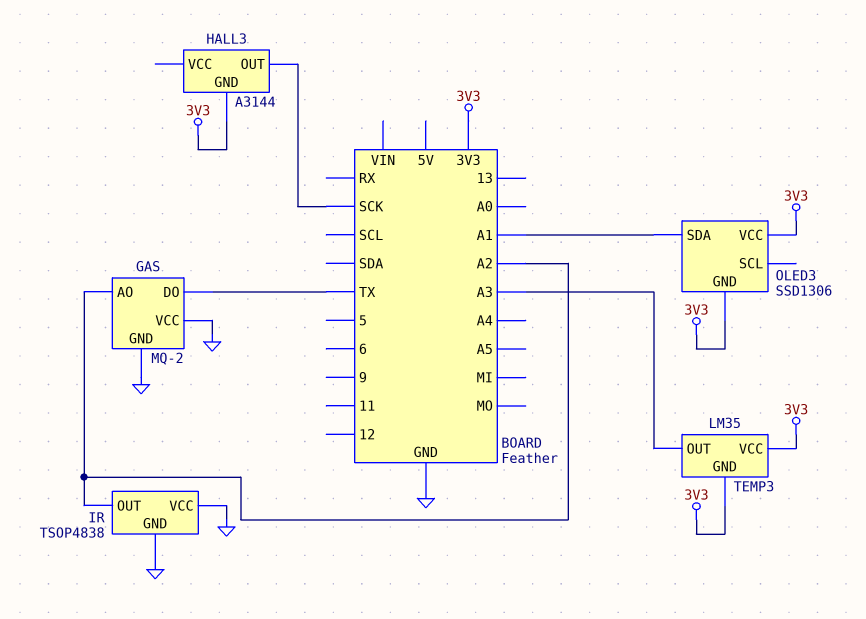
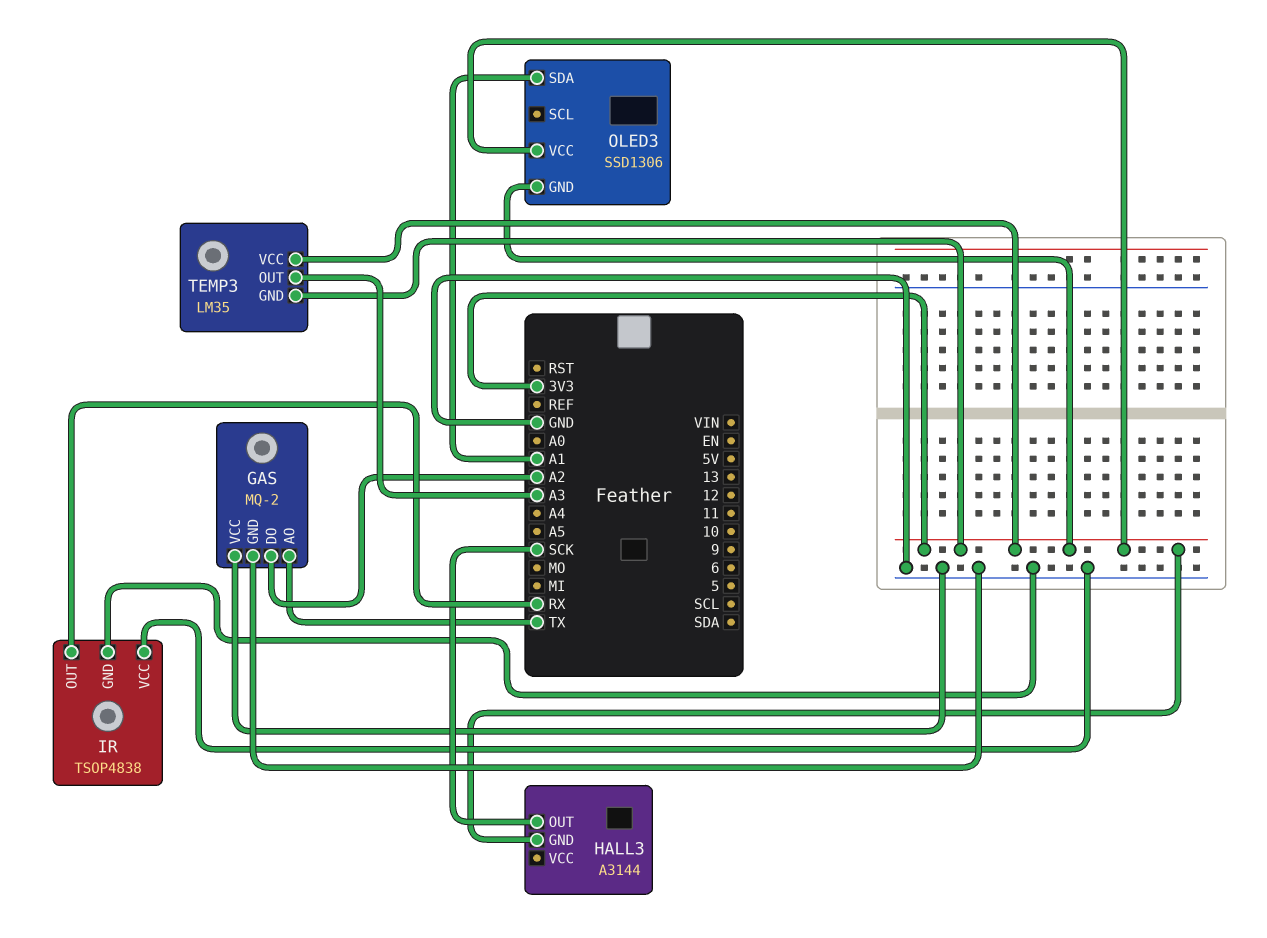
GAS pin AO: A2 -> TX
GAS pin DO: TX -> A2
IR pin OUT: A2 -> RX

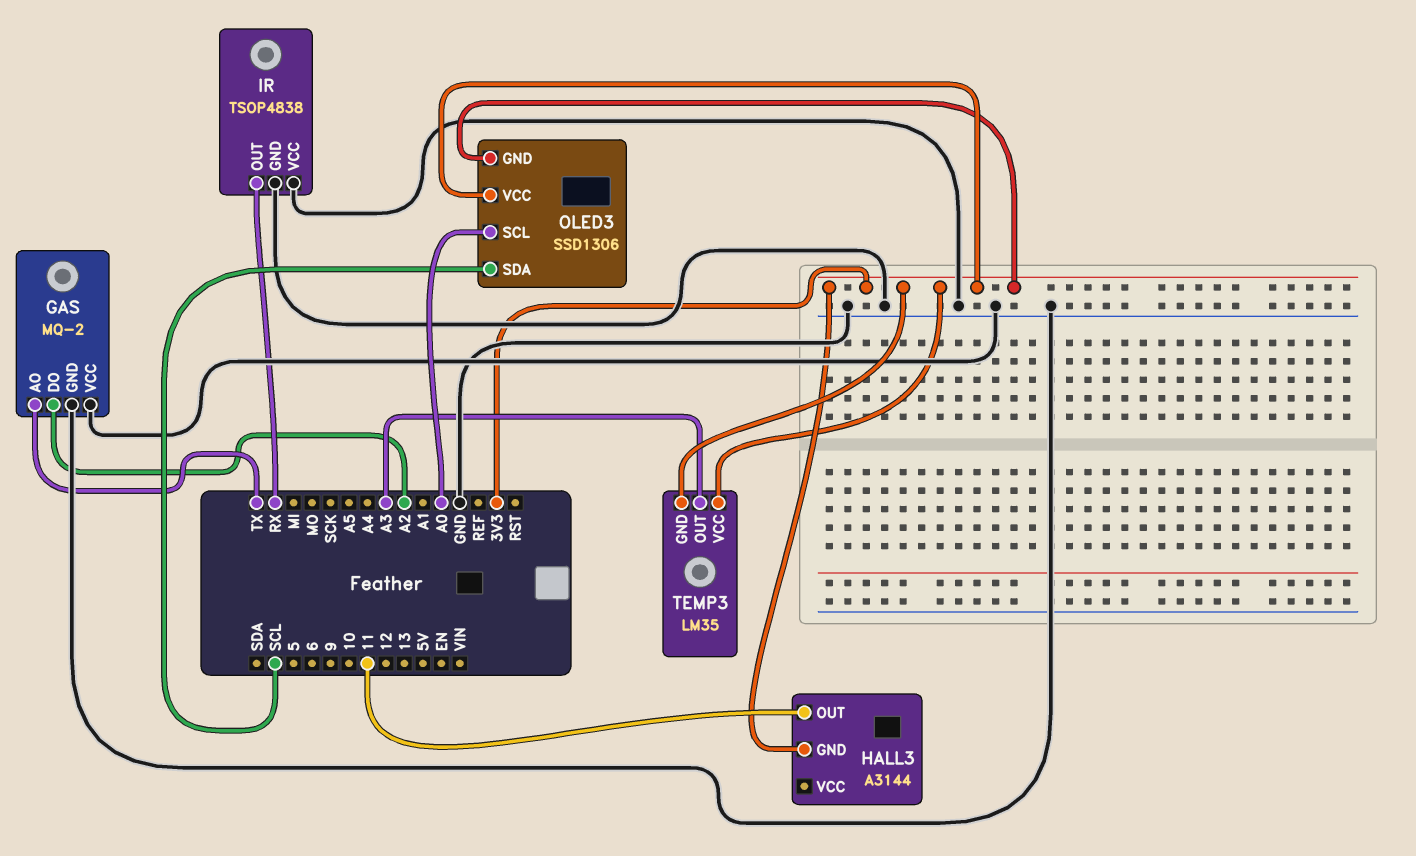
HALL3 pin OUT: SCK -> 11
OLED3 pin SCL: none -> A0
OLED3 pin SDA: A1 -> SCL

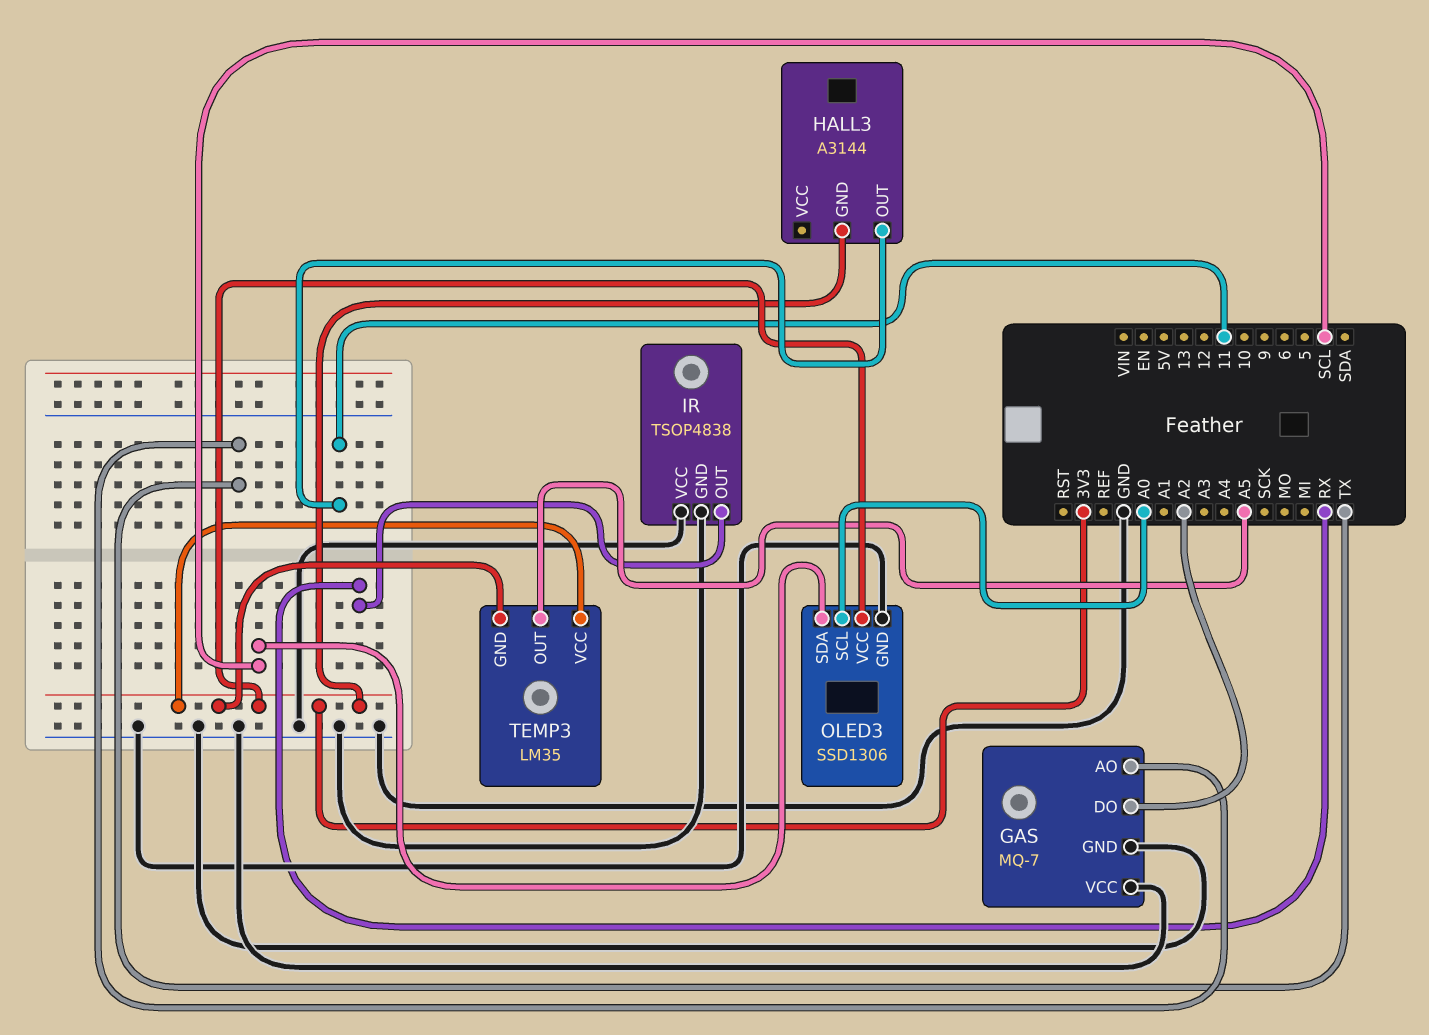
GAS: MQ-2 -> MQ-7
OLED3 pin GND: 3V3 -> GND
TEMP3 pin OUT: A3 -> A5

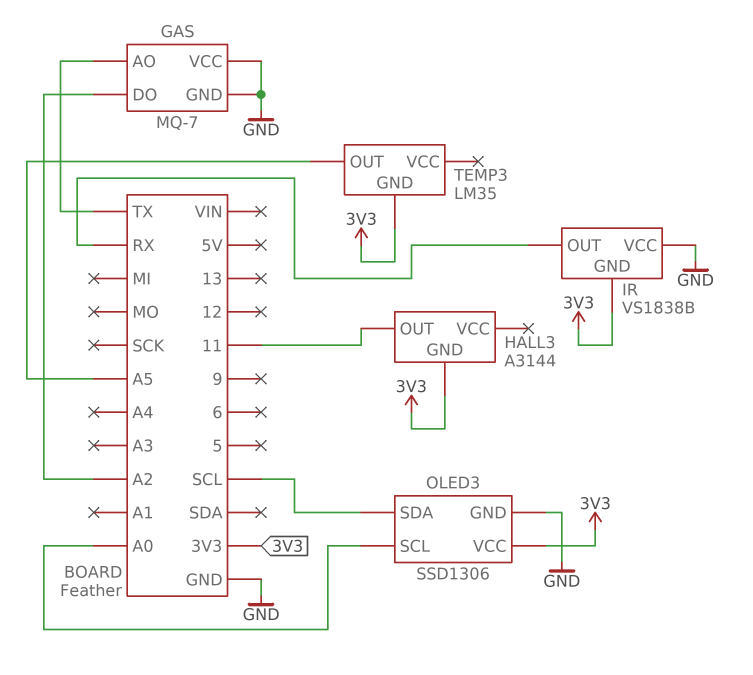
IR: TSOP4838 -> VS1838B
IR pin GND: GND -> 3V3
TEMP3 pin VCC: 3V3 -> none

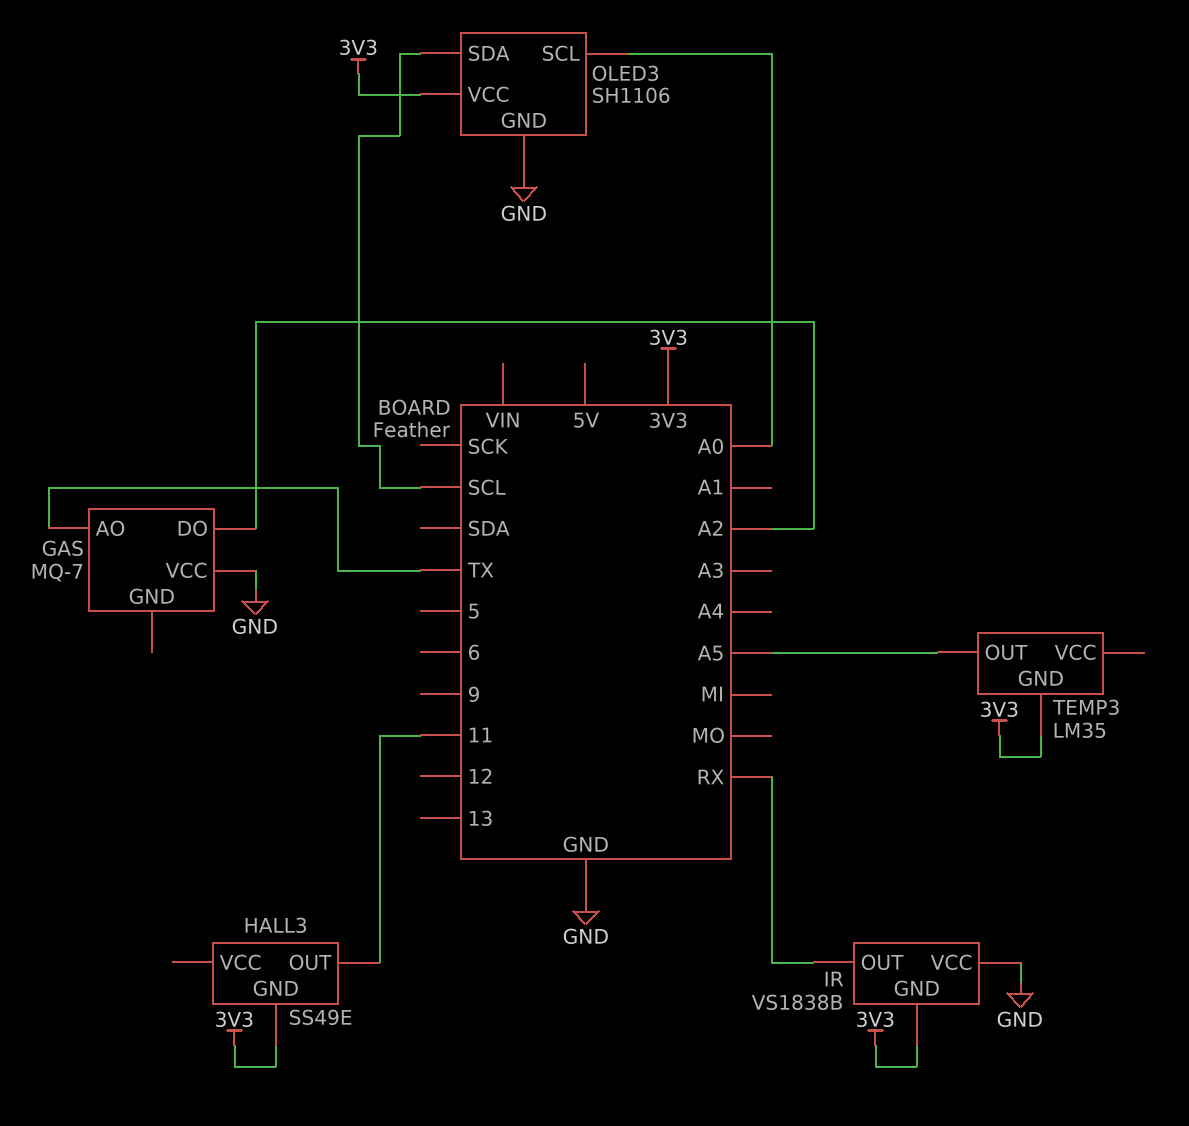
GAS pin GND: GND -> none
HALL3: A3144 -> SS49E
OLED3: SSD1306 -> SH1106

